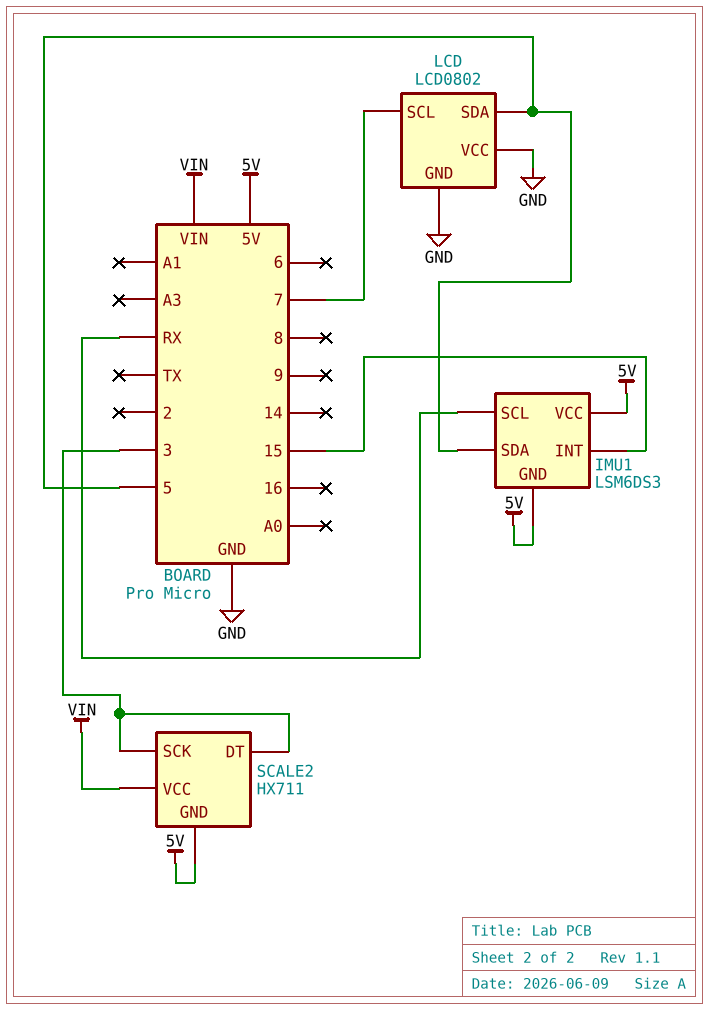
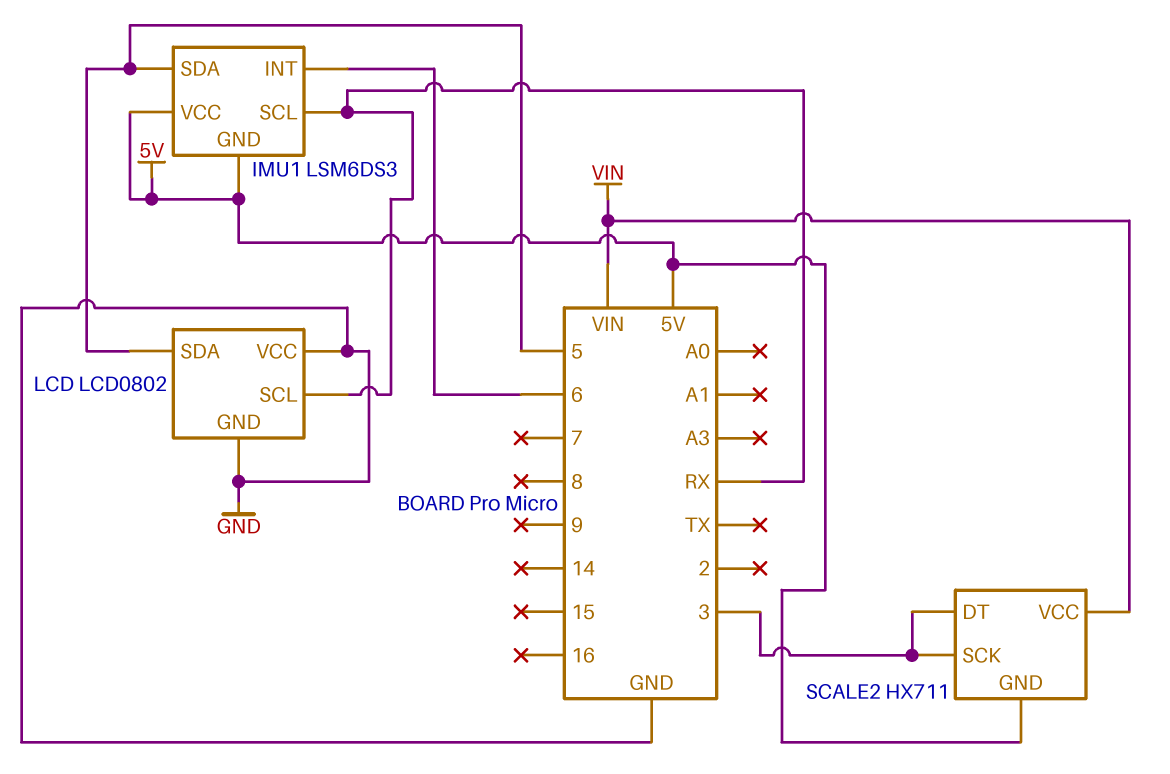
IMU1 pin INT: 15 -> 6
LCD pin SCL: 7 -> RX

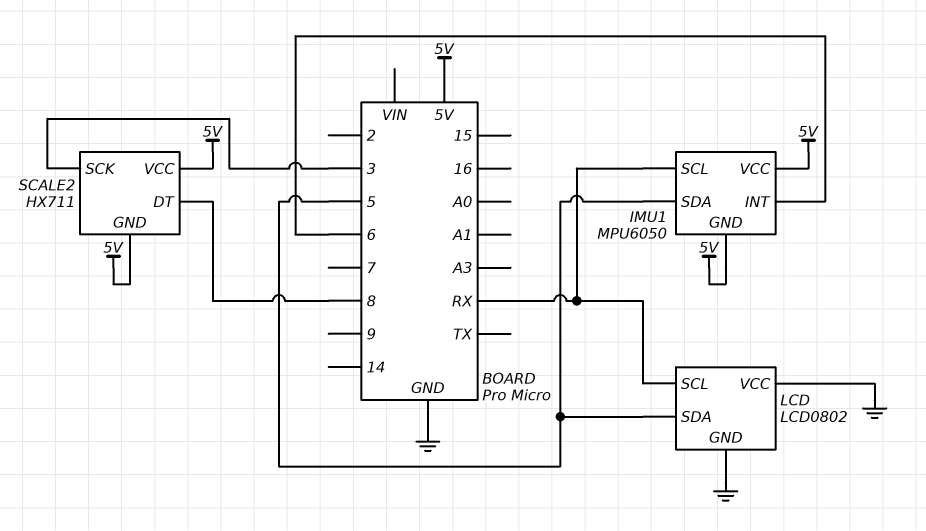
IMU1: LSM6DS3 -> MPU6050
SCALE2 pin DT: 3 -> 8
SCALE2 pin VCC: VIN -> 5V

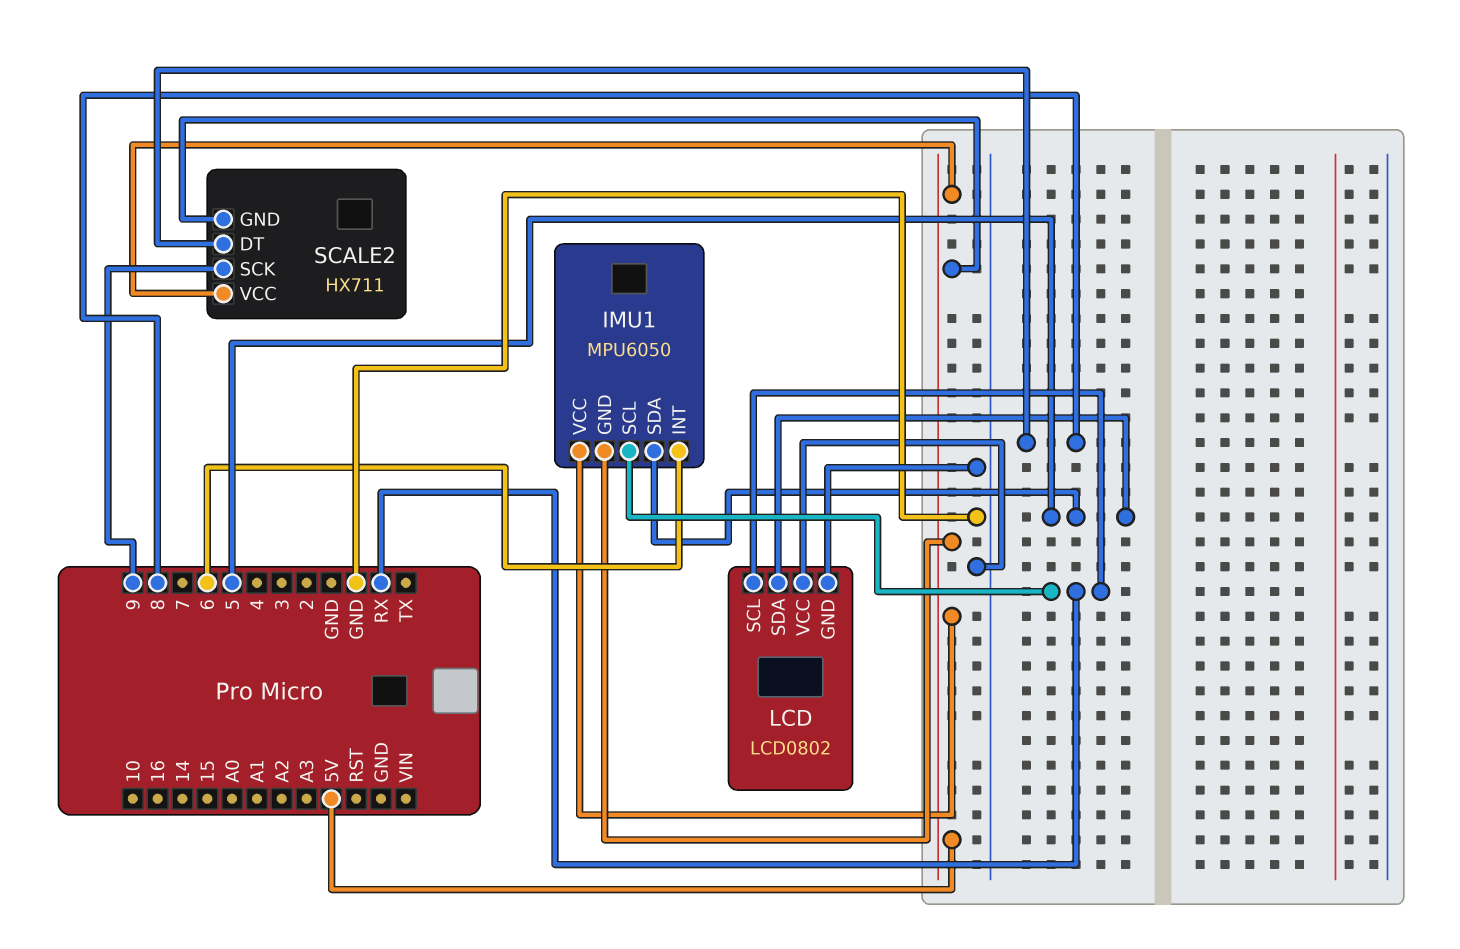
SCALE2 pin SCK: 3 -> 9

